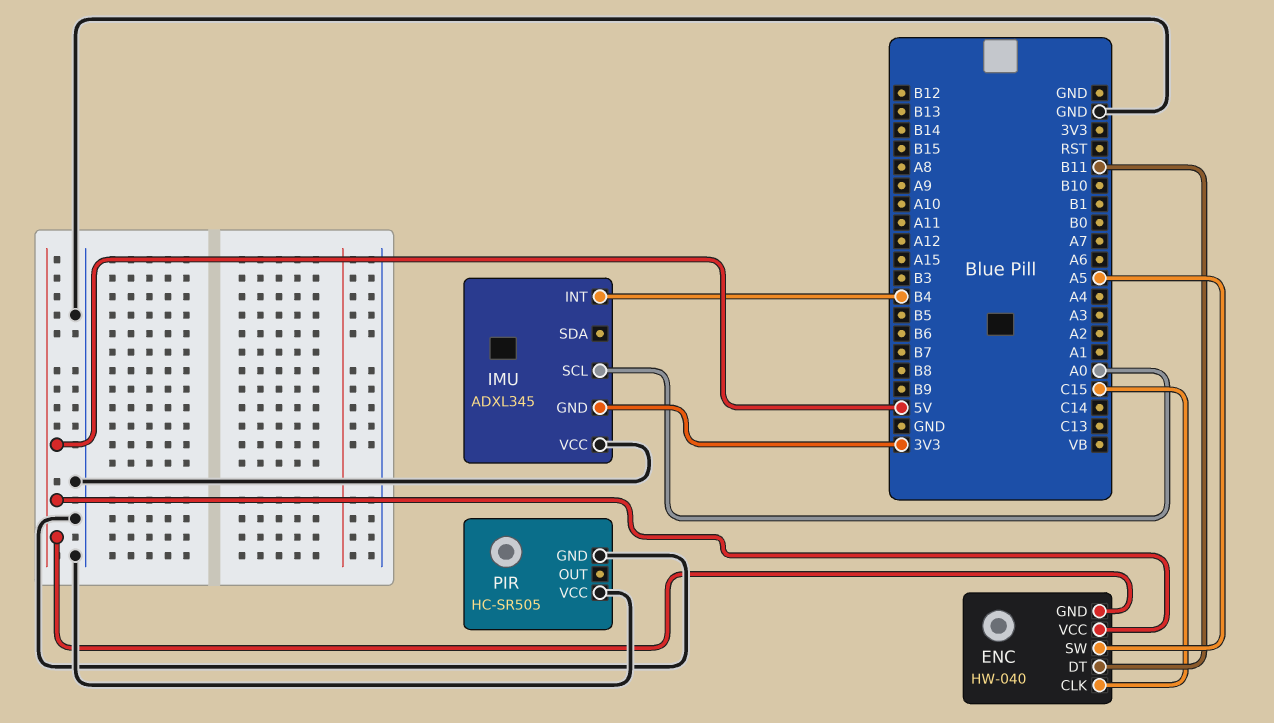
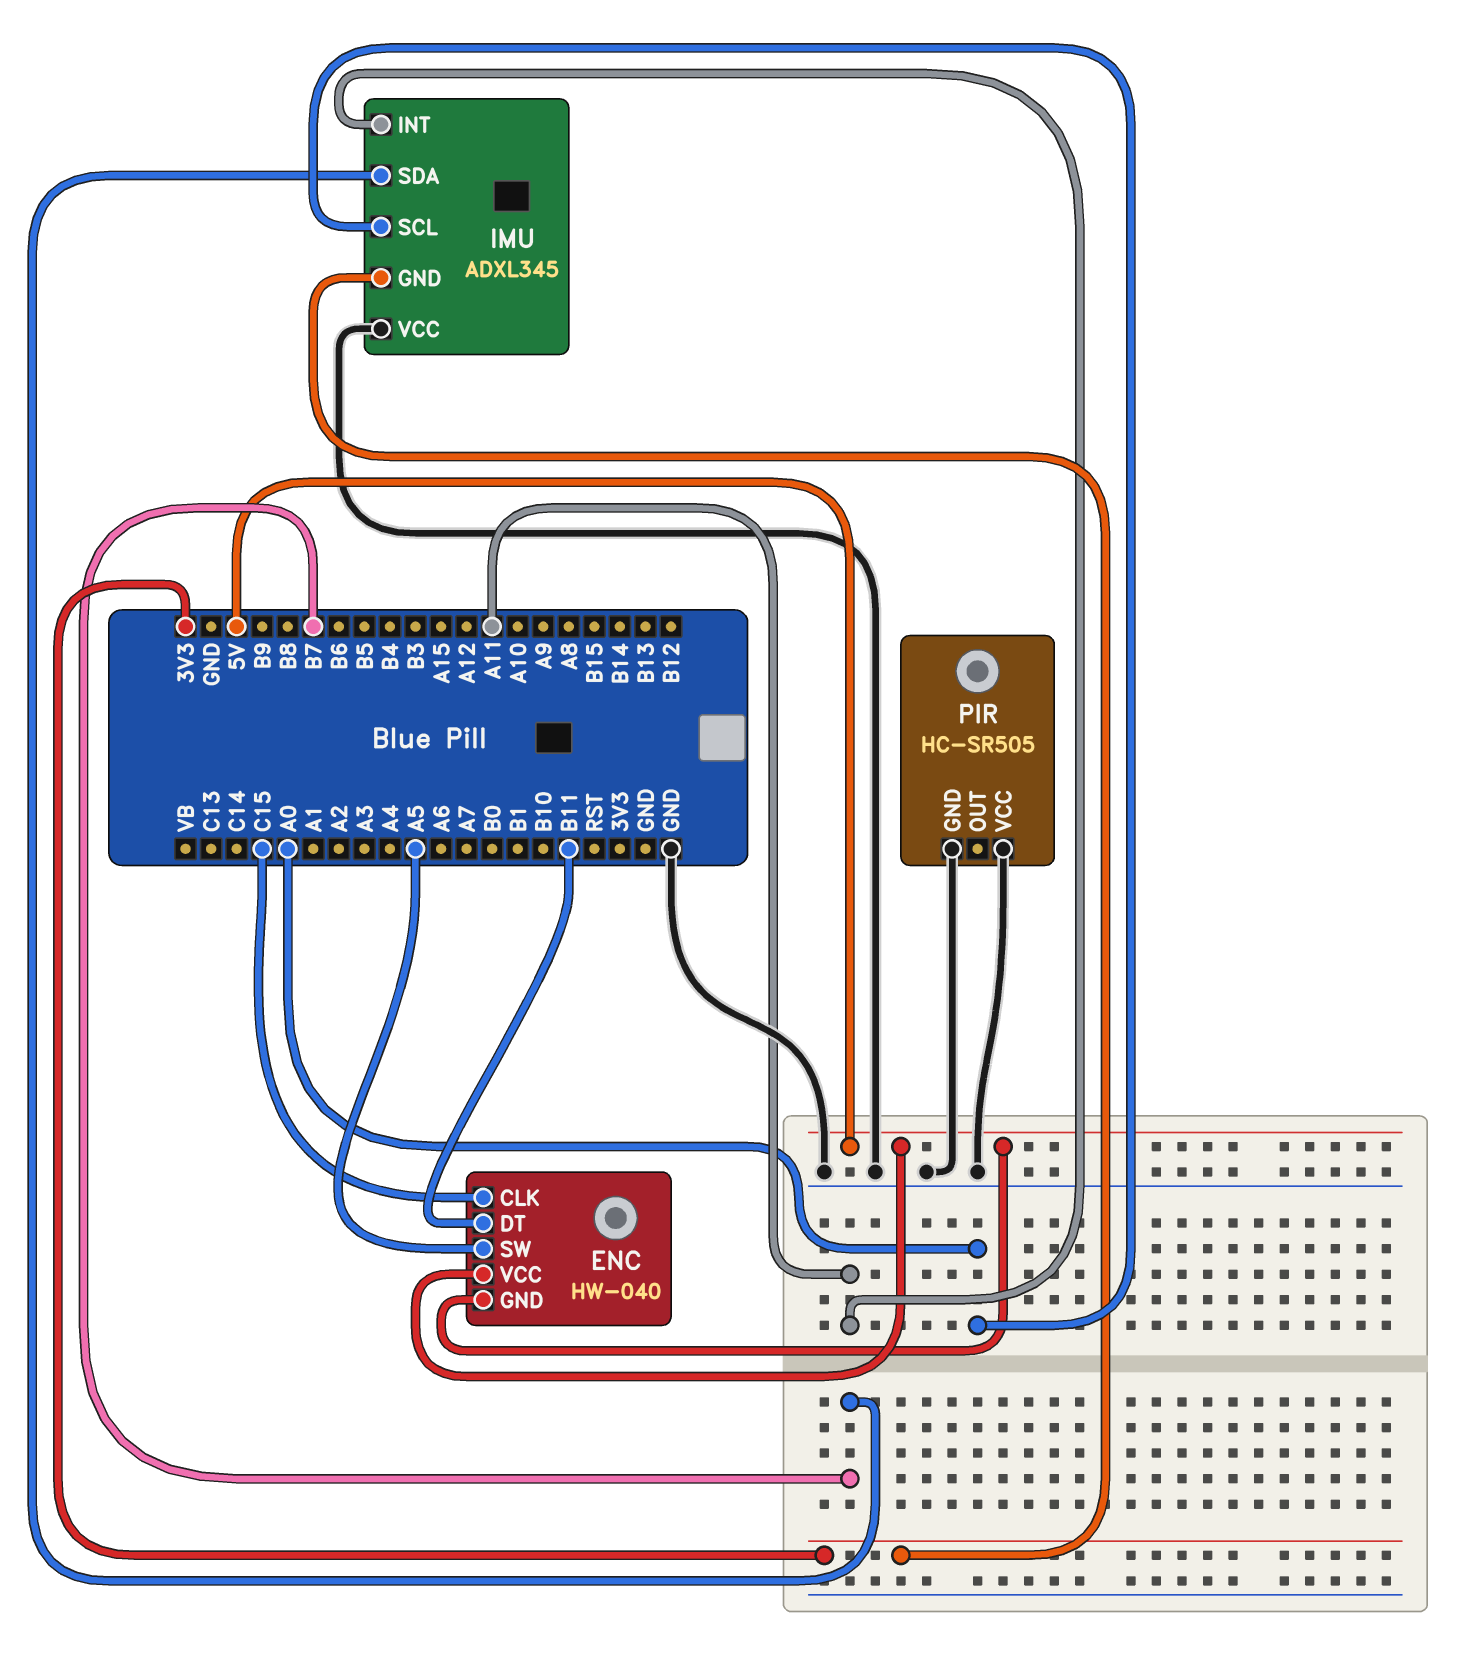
IMU pin INT: B4 -> A11
IMU pin SDA: none -> B7

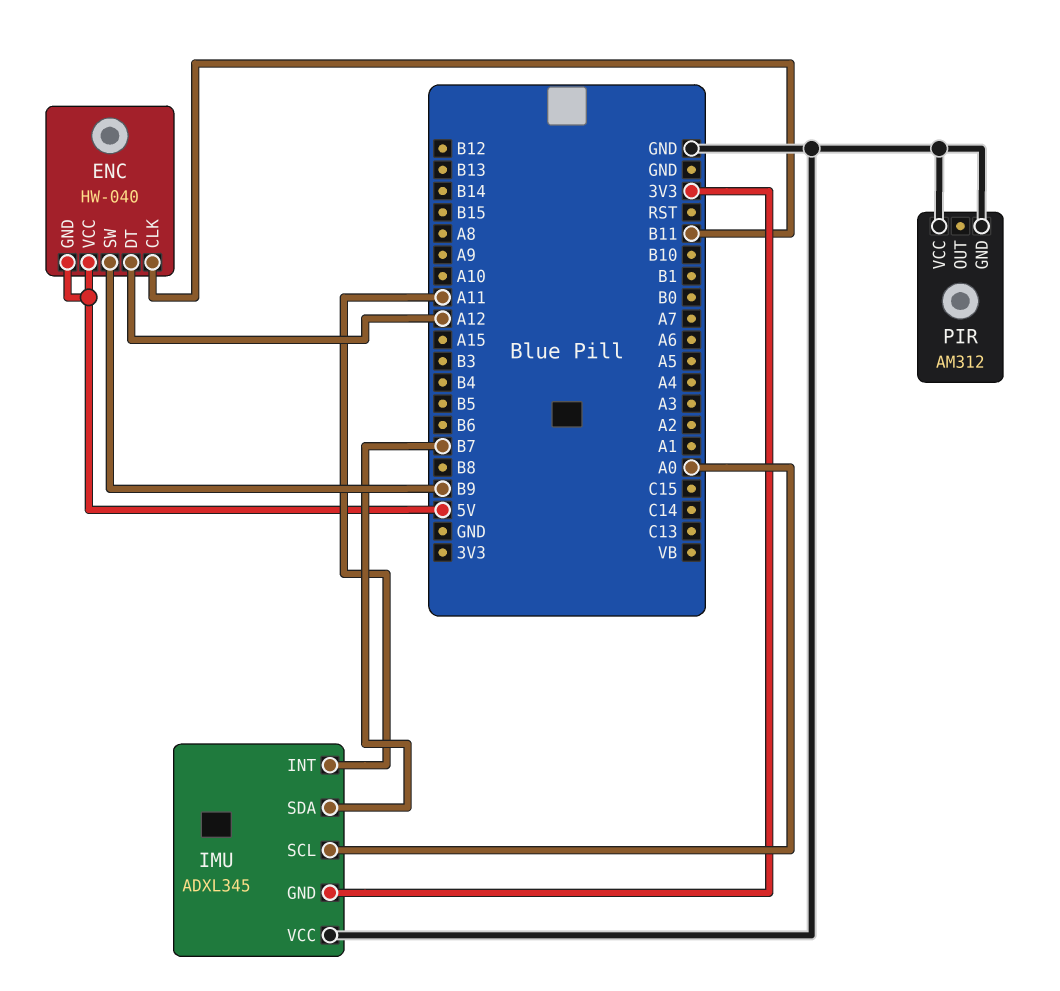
ENC pin CLK: C15 -> B11
ENC pin DT: B11 -> A12
ENC pin SW: A5 -> B9
PIR: HC-SR505 -> AM312

